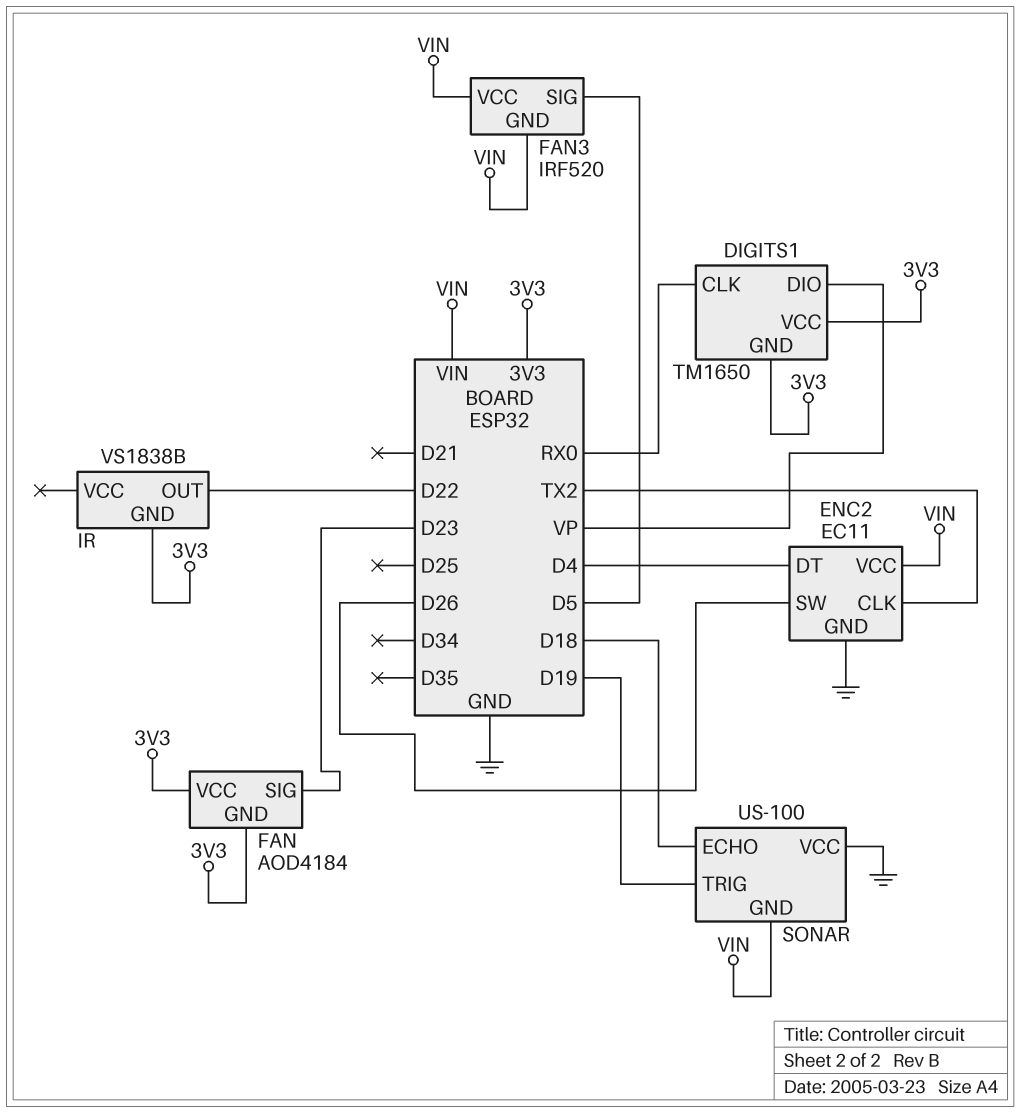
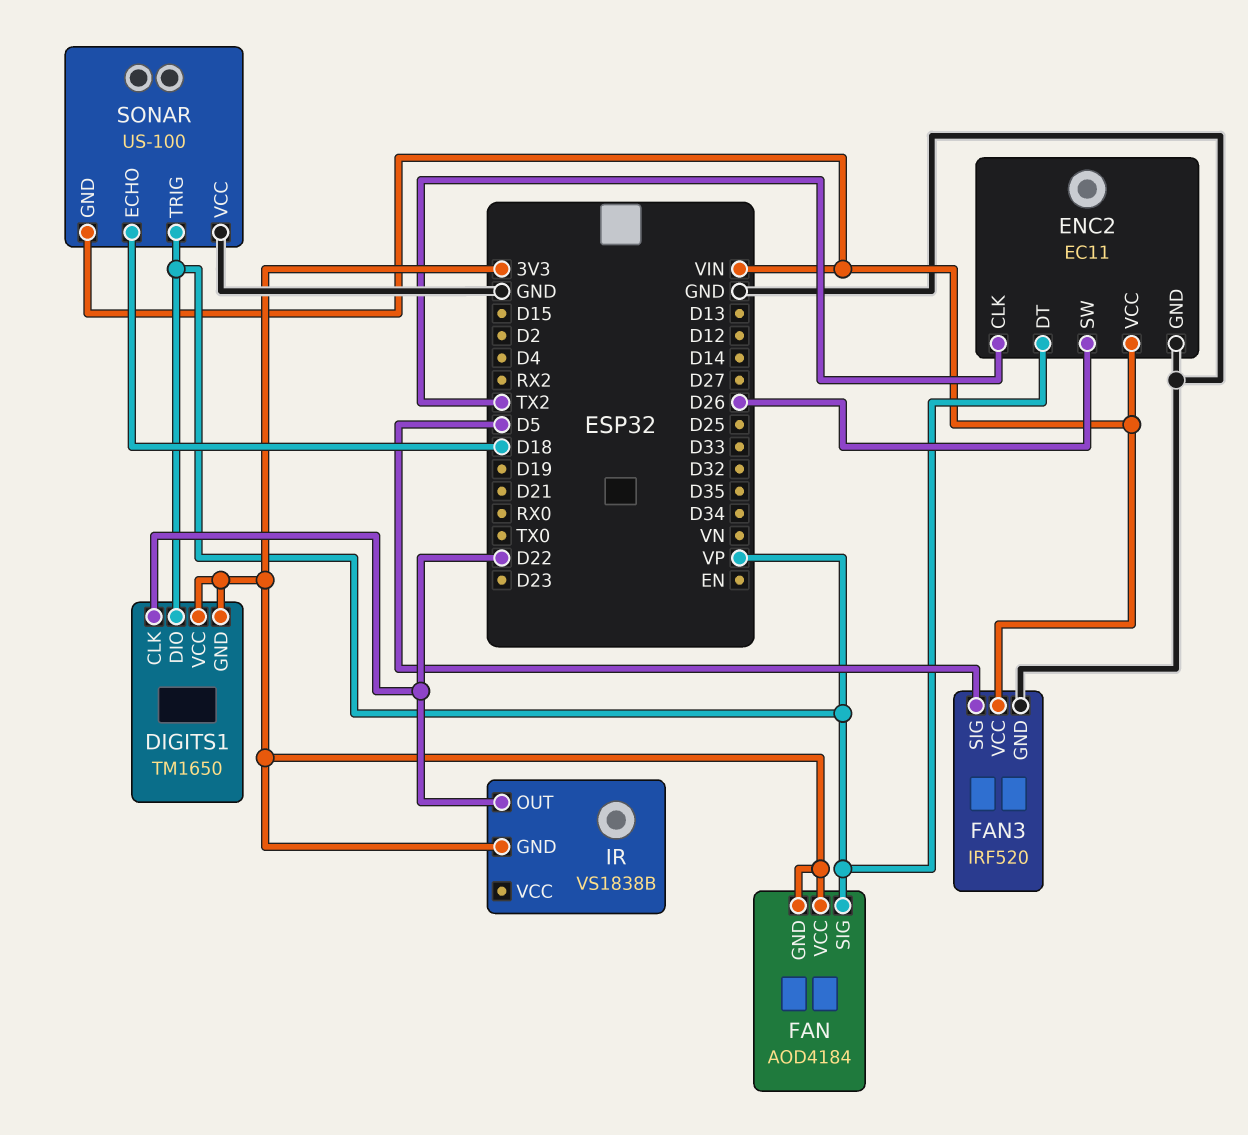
DIGITS1 pin CLK: RX0 -> D22
ENC2 pin DT: D4 -> VP
FAN pin SIG: D23 -> VP
FAN3 pin GND: VIN -> GND
SONAR pin TRIG: D19 -> VP

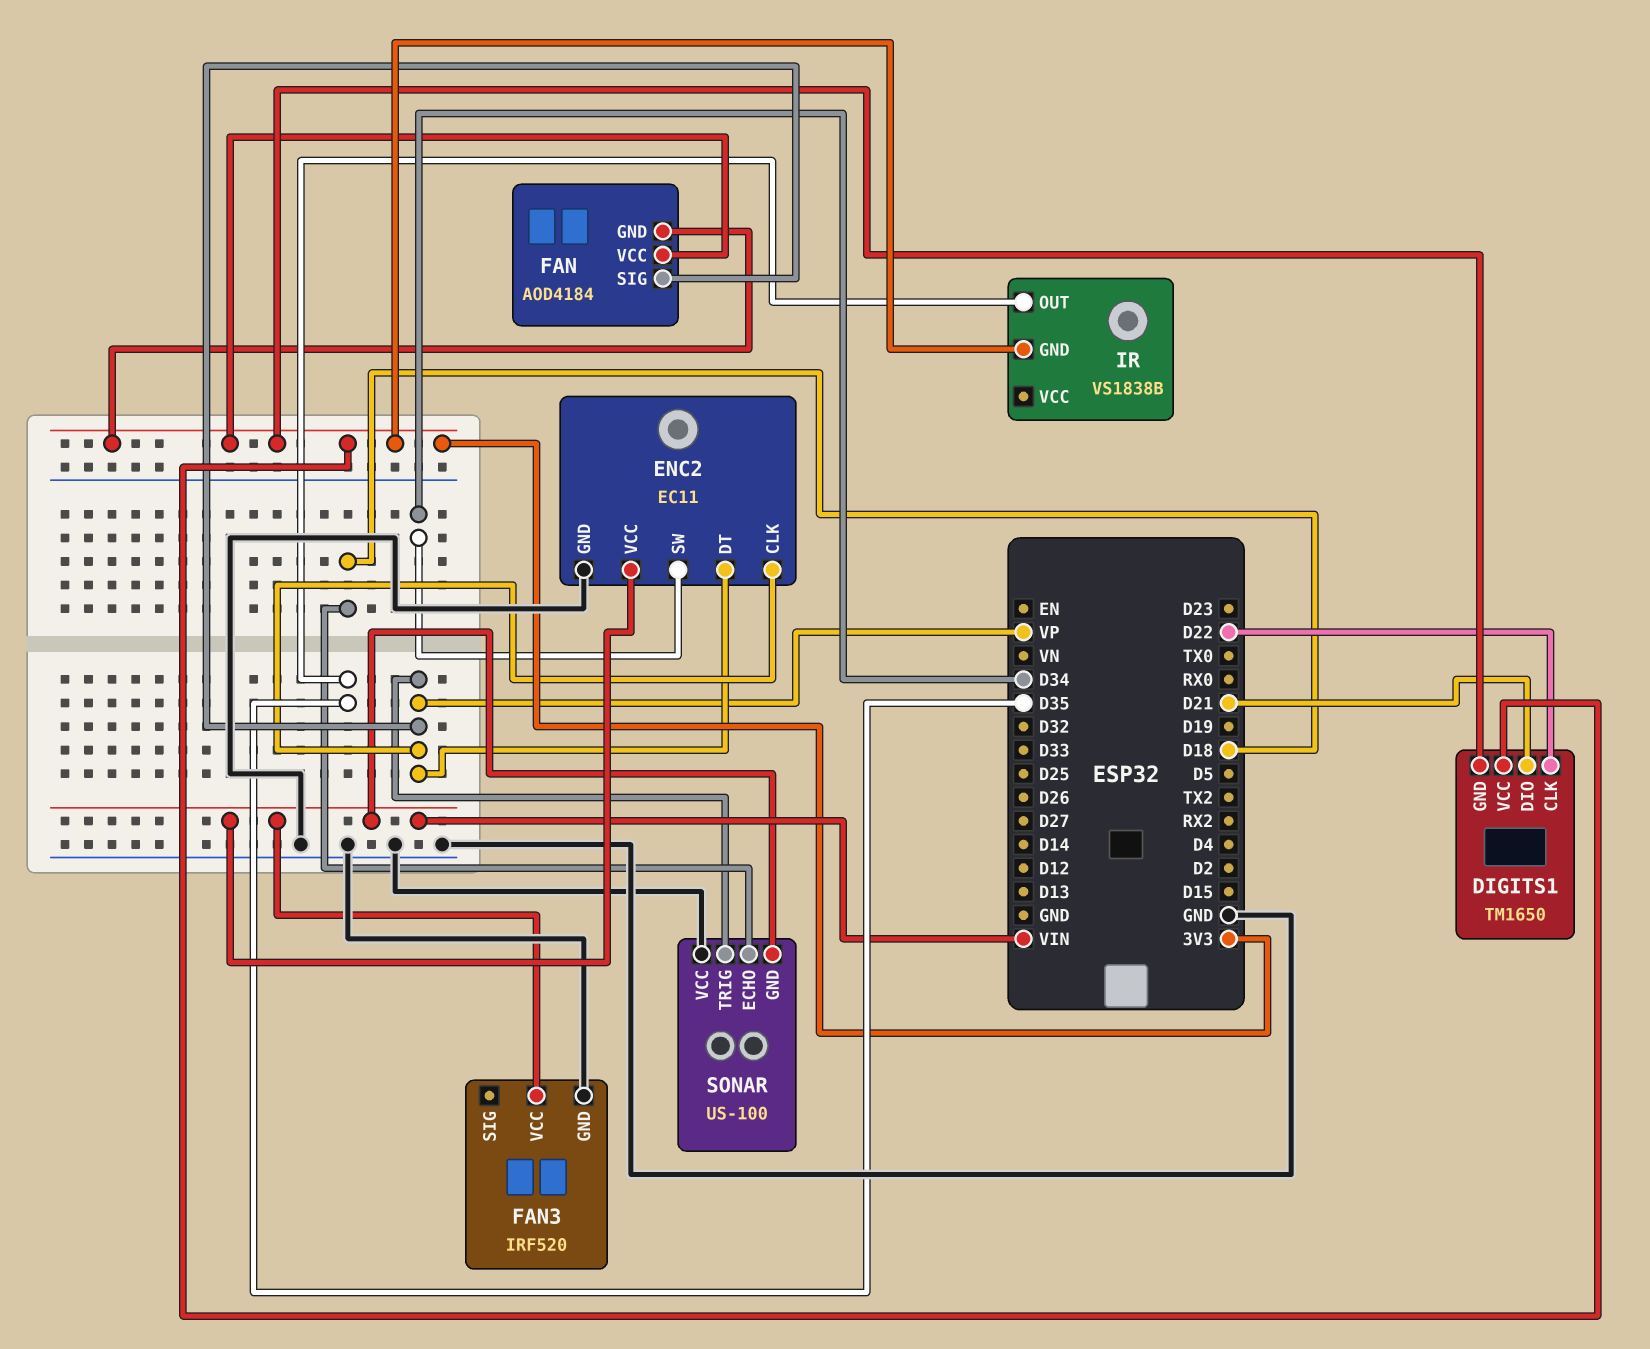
DIGITS1 pin DIO: VP -> D21
ENC2 pin CLK: TX2 -> VP
ENC2 pin SW: D26 -> D34
FAN3 pin SIG: D5 -> none
IR pin OUT: D22 -> D35

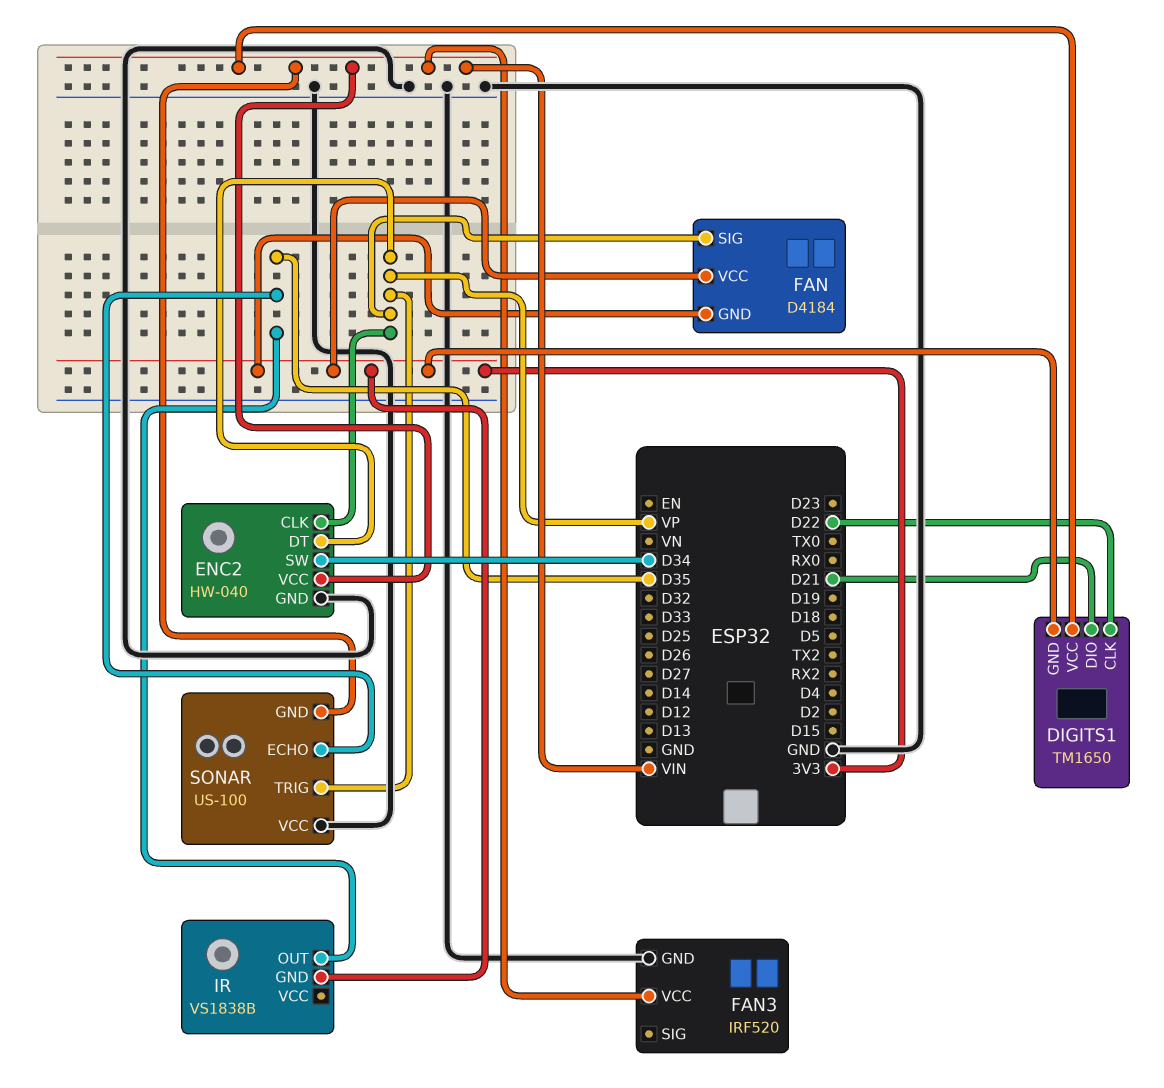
DIGITS1 pin VCC: 3V3 -> VIN
ENC2: EC11 -> HW-040
FAN: AOD4184 -> D4184
SONAR pin ECHO: D18 -> D35

